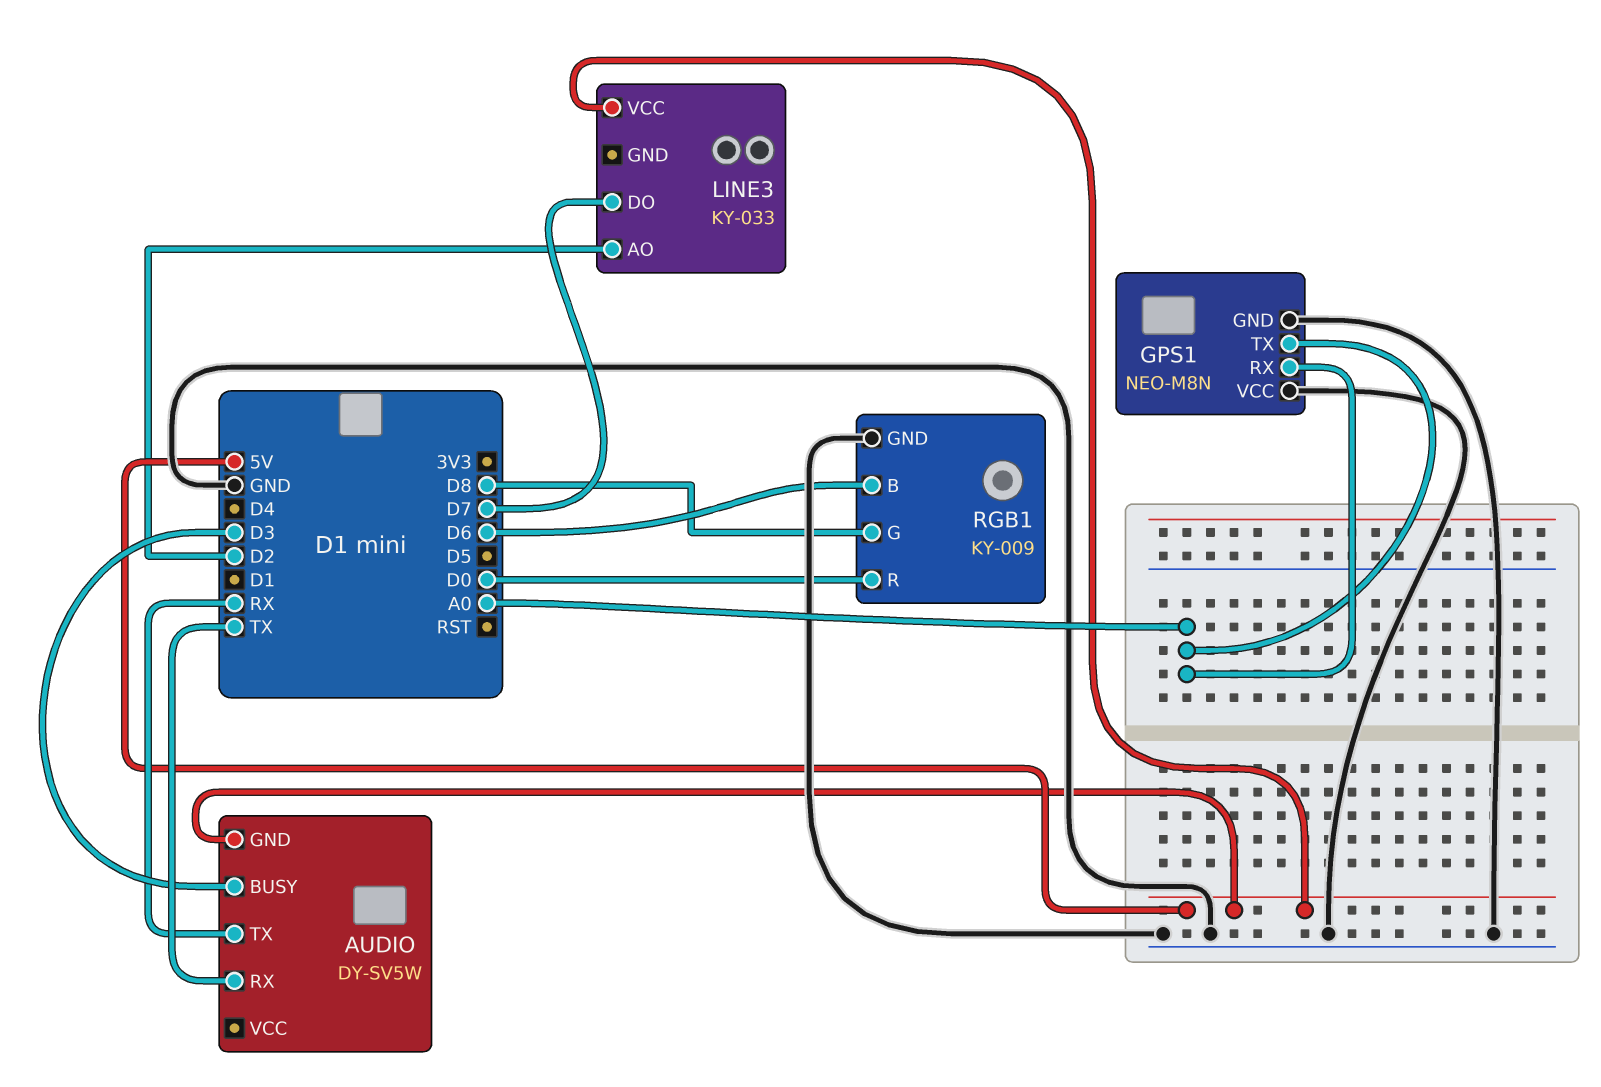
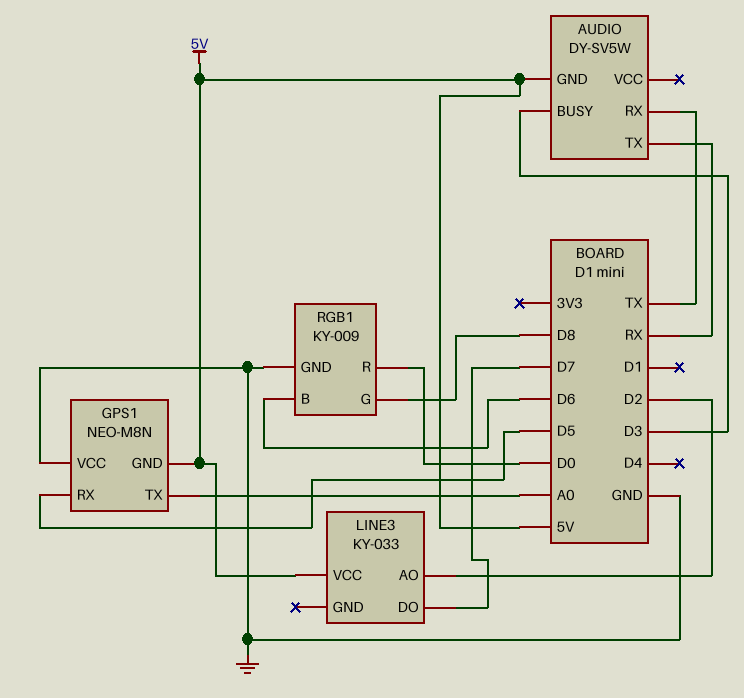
GPS1 pin GND: GND -> 5V
GPS1 pin RX: A0 -> D5

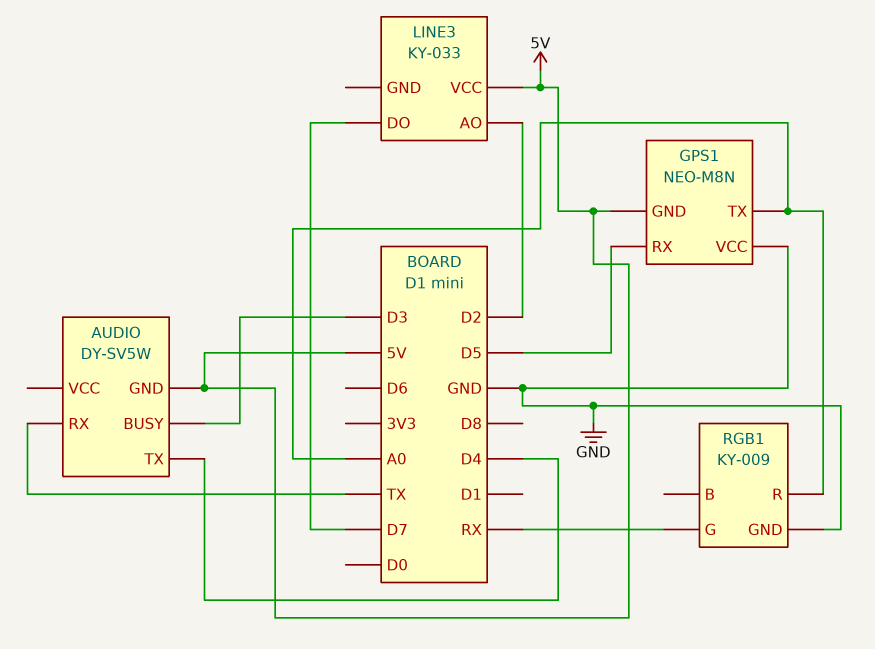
AUDIO pin TX: RX -> D4
RGB1 pin B: D6 -> none
RGB1 pin G: D8 -> RX
RGB1 pin R: D0 -> A0

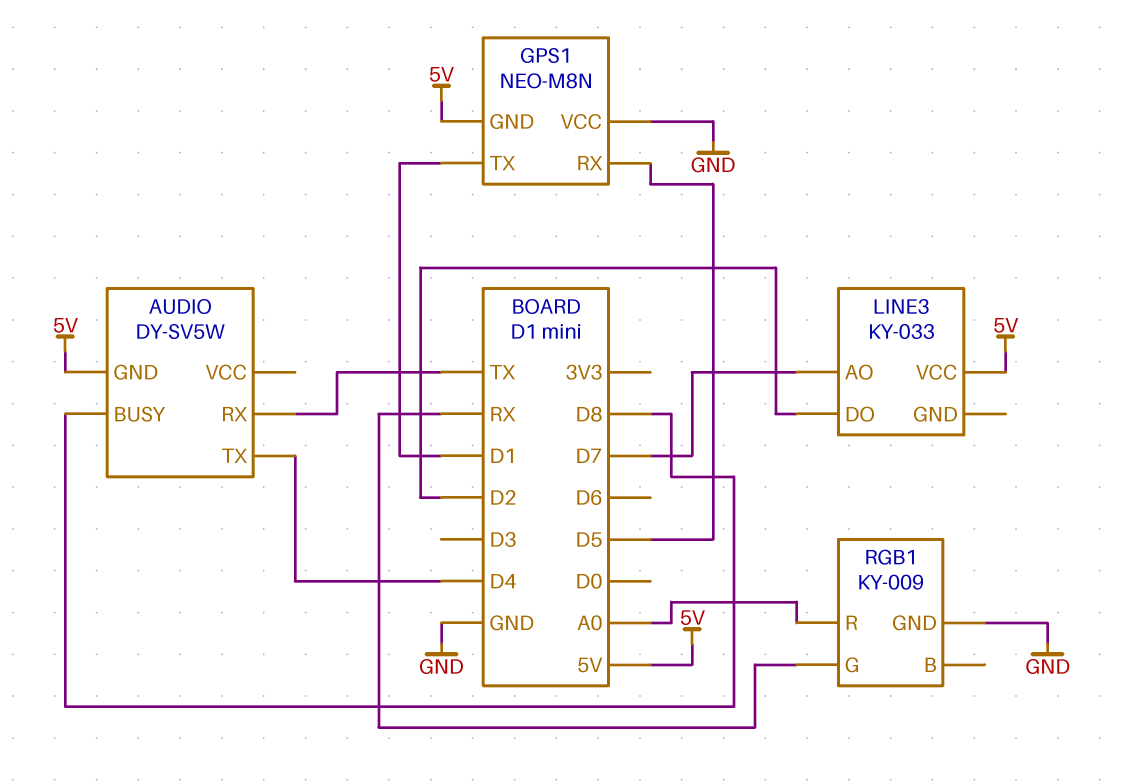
AUDIO pin BUSY: D3 -> D8
GPS1 pin TX: A0 -> D1
LINE3 pin AO: D2 -> D7
LINE3 pin DO: D7 -> D2

